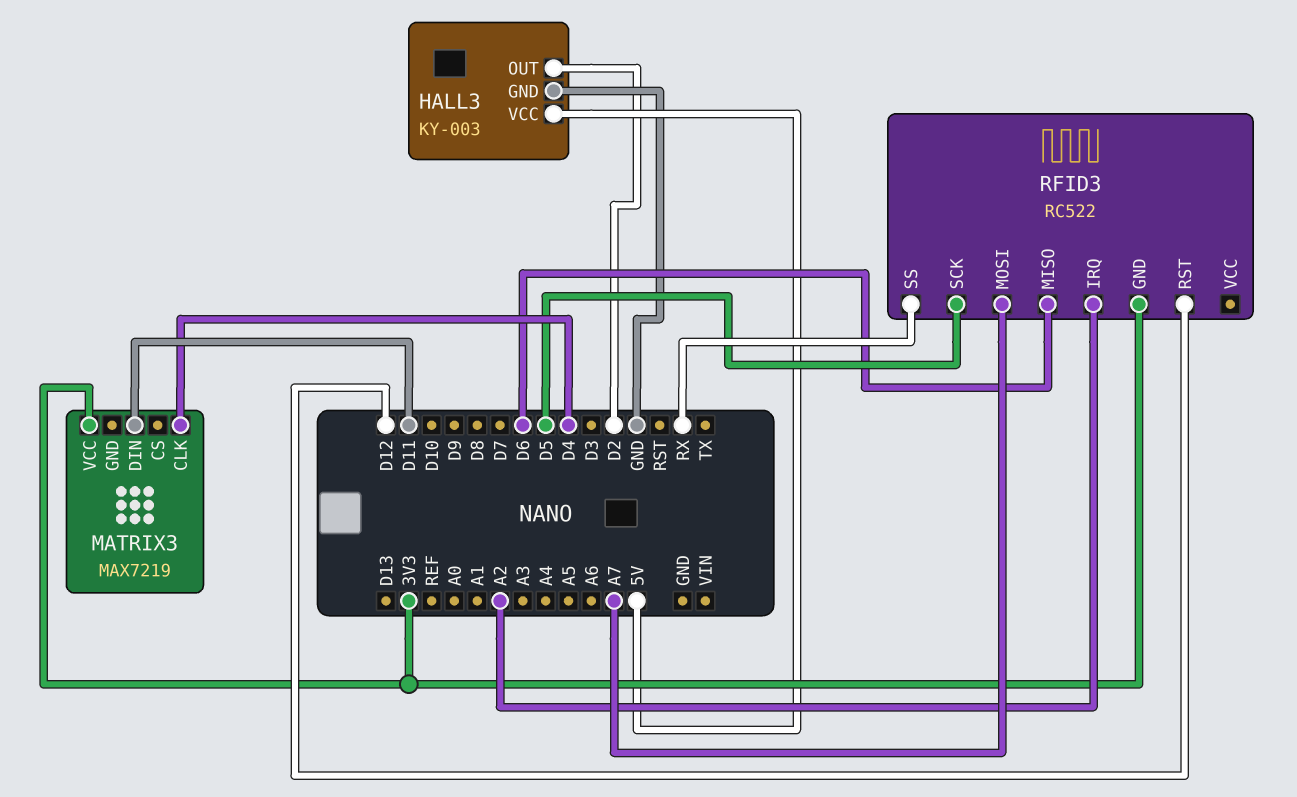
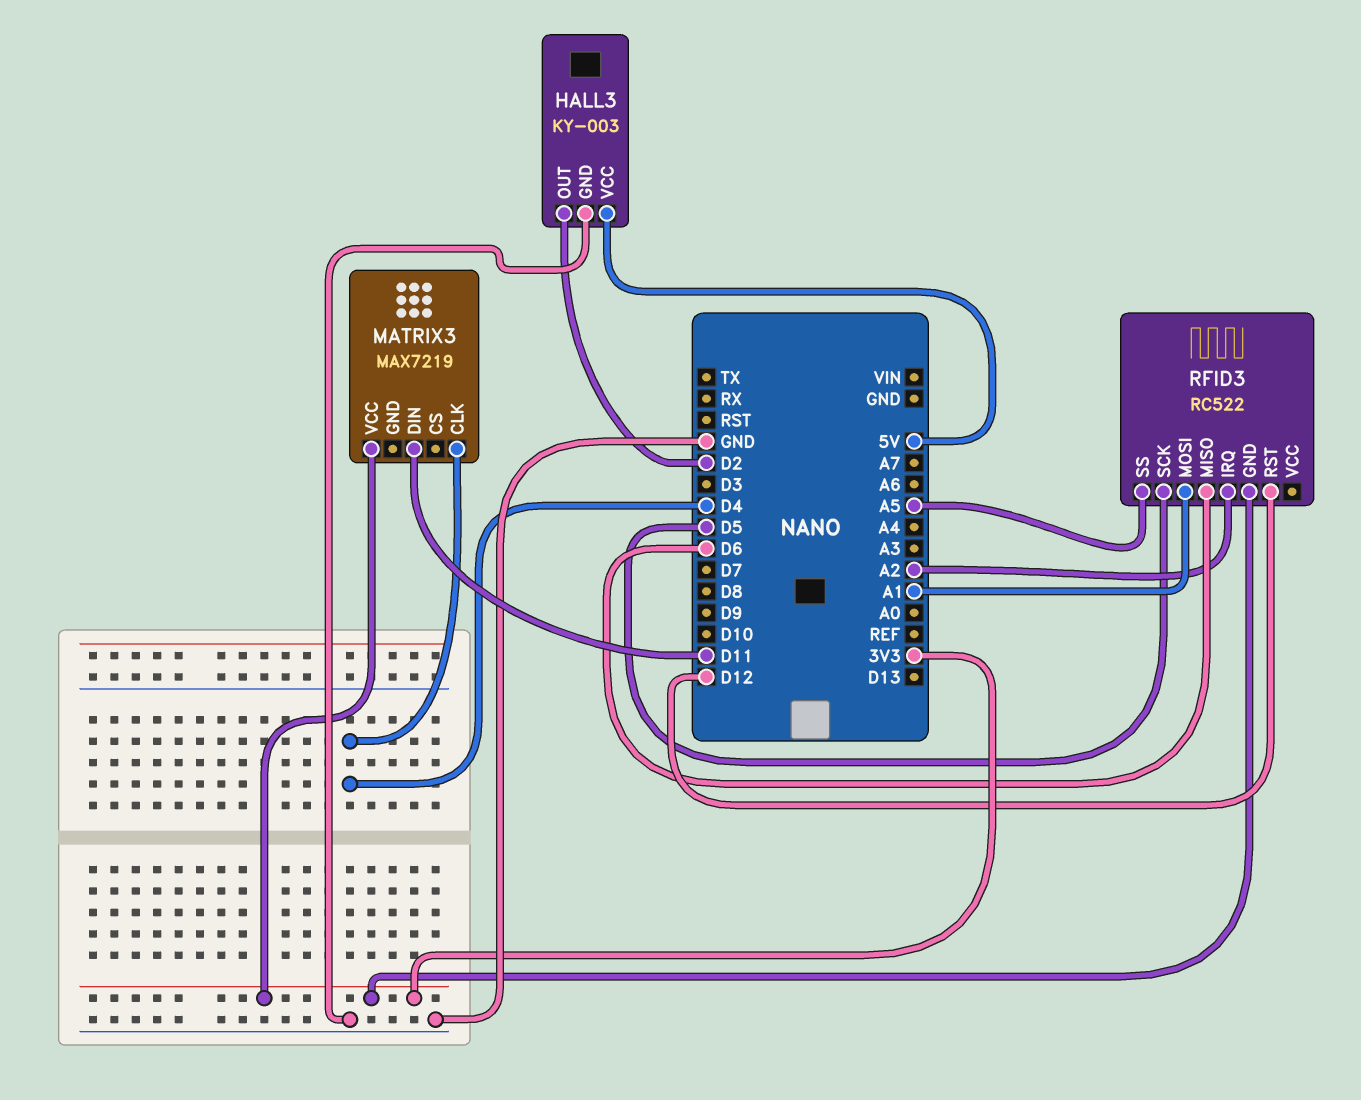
RFID3 pin MOSI: A7 -> A1
RFID3 pin SS: RX -> A5

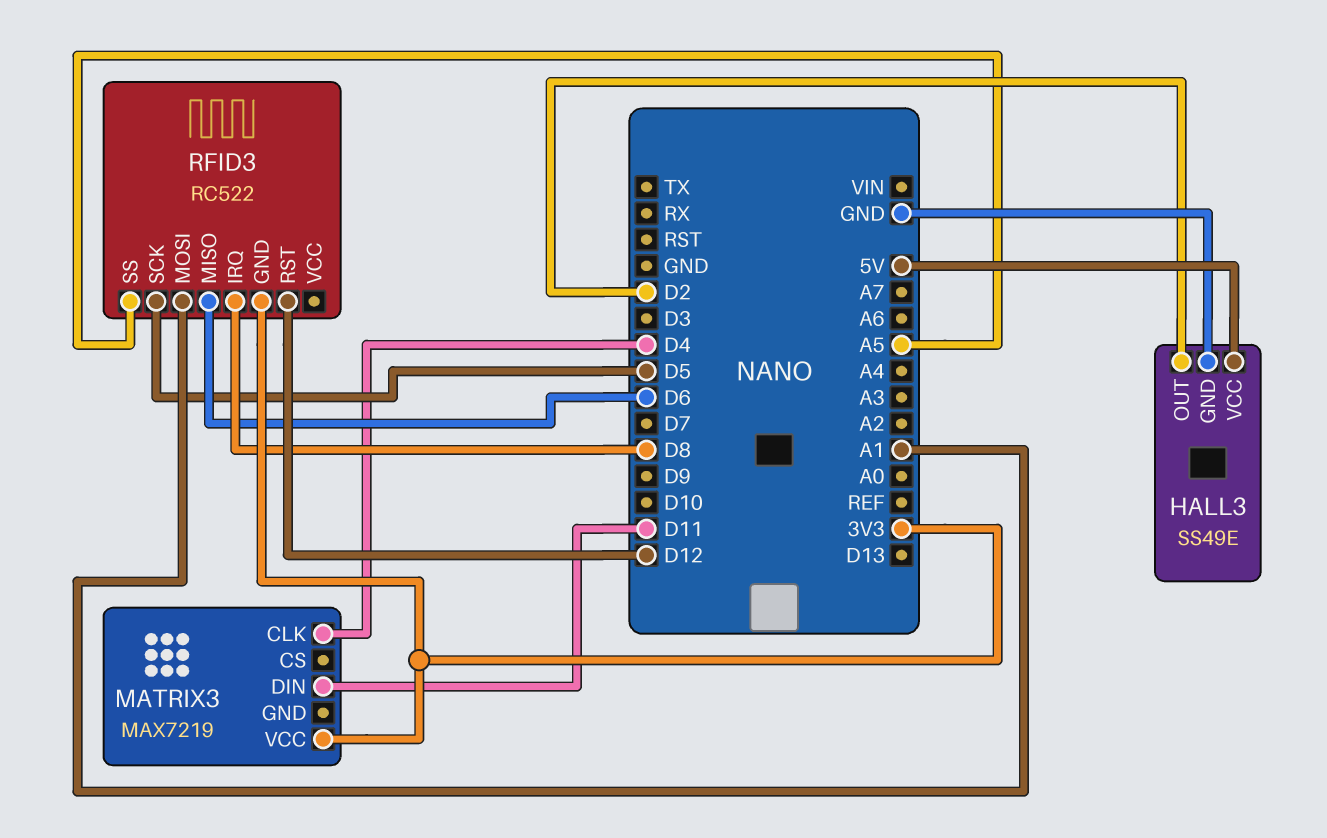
HALL3: KY-003 -> SS49E
RFID3 pin IRQ: A2 -> D8

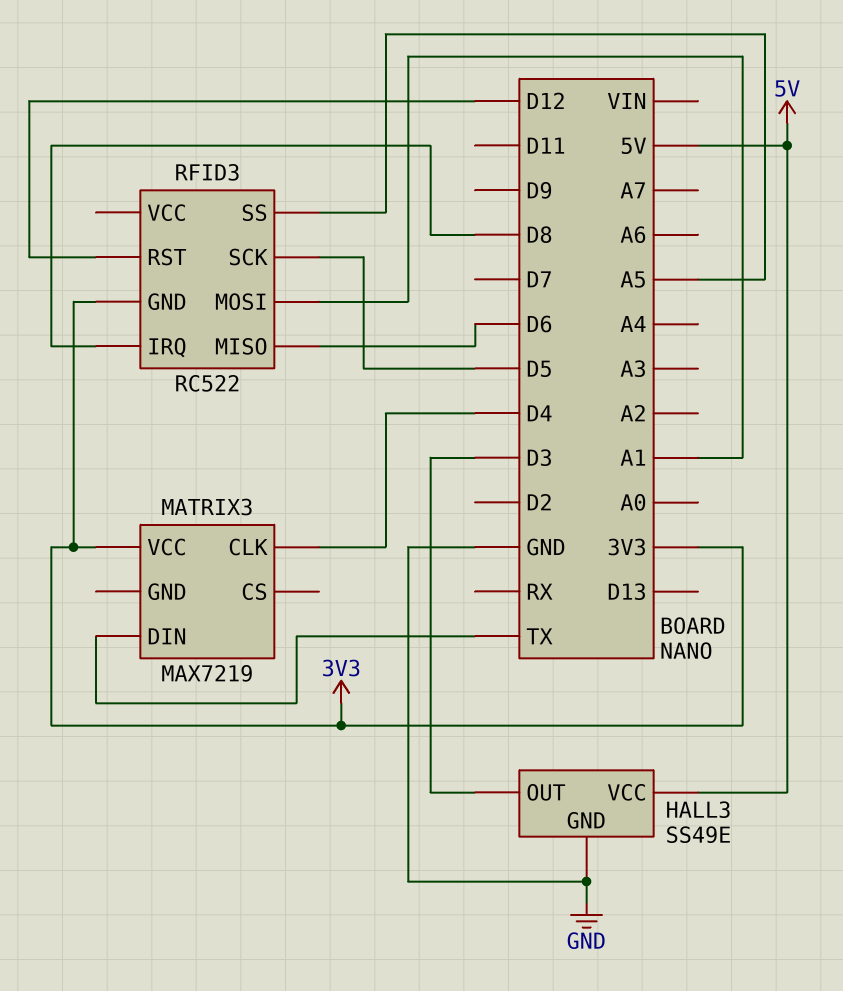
HALL3 pin OUT: D2 -> D3
MATRIX3 pin DIN: D11 -> TX

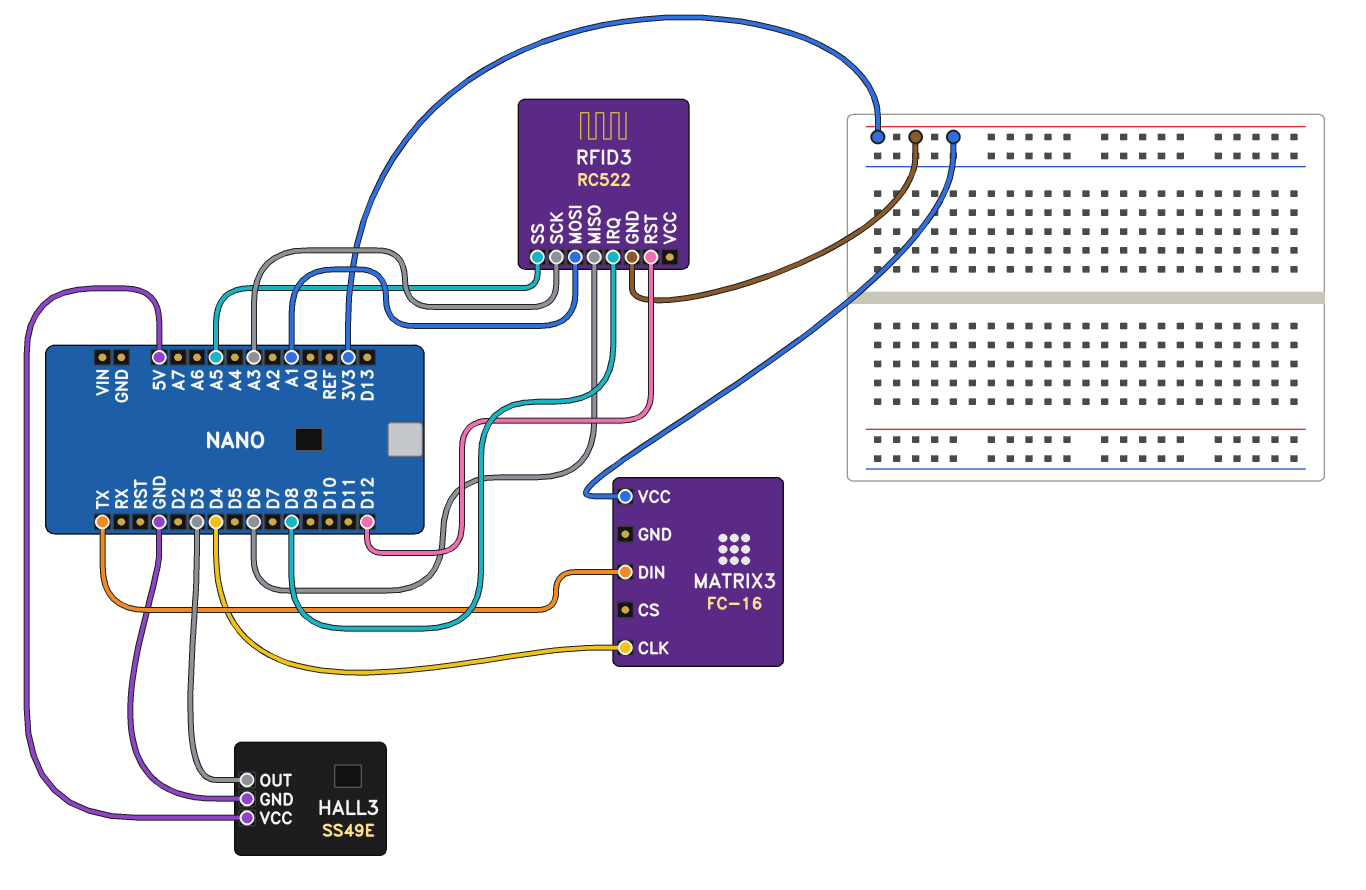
MATRIX3: MAX7219 -> FC-16
RFID3 pin SCK: D5 -> A3

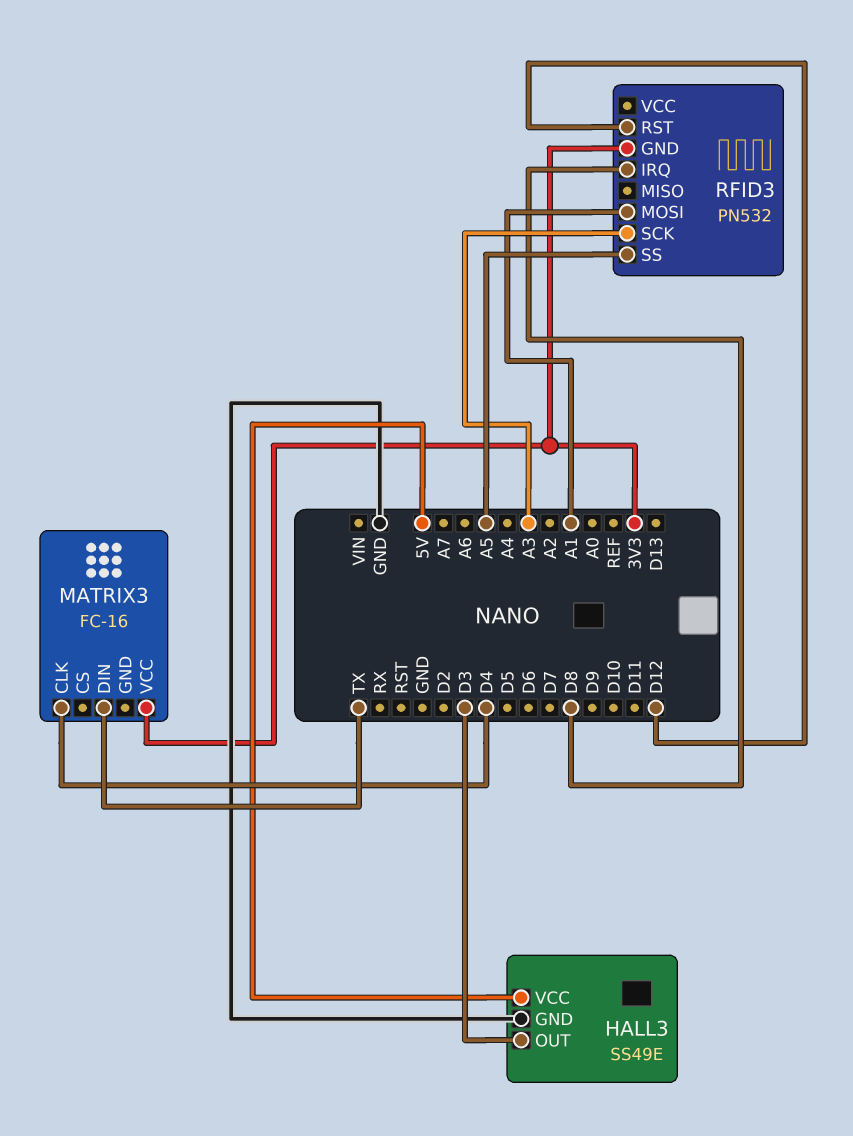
RFID3: RC522 -> PN532
RFID3 pin MISO: D6 -> none

